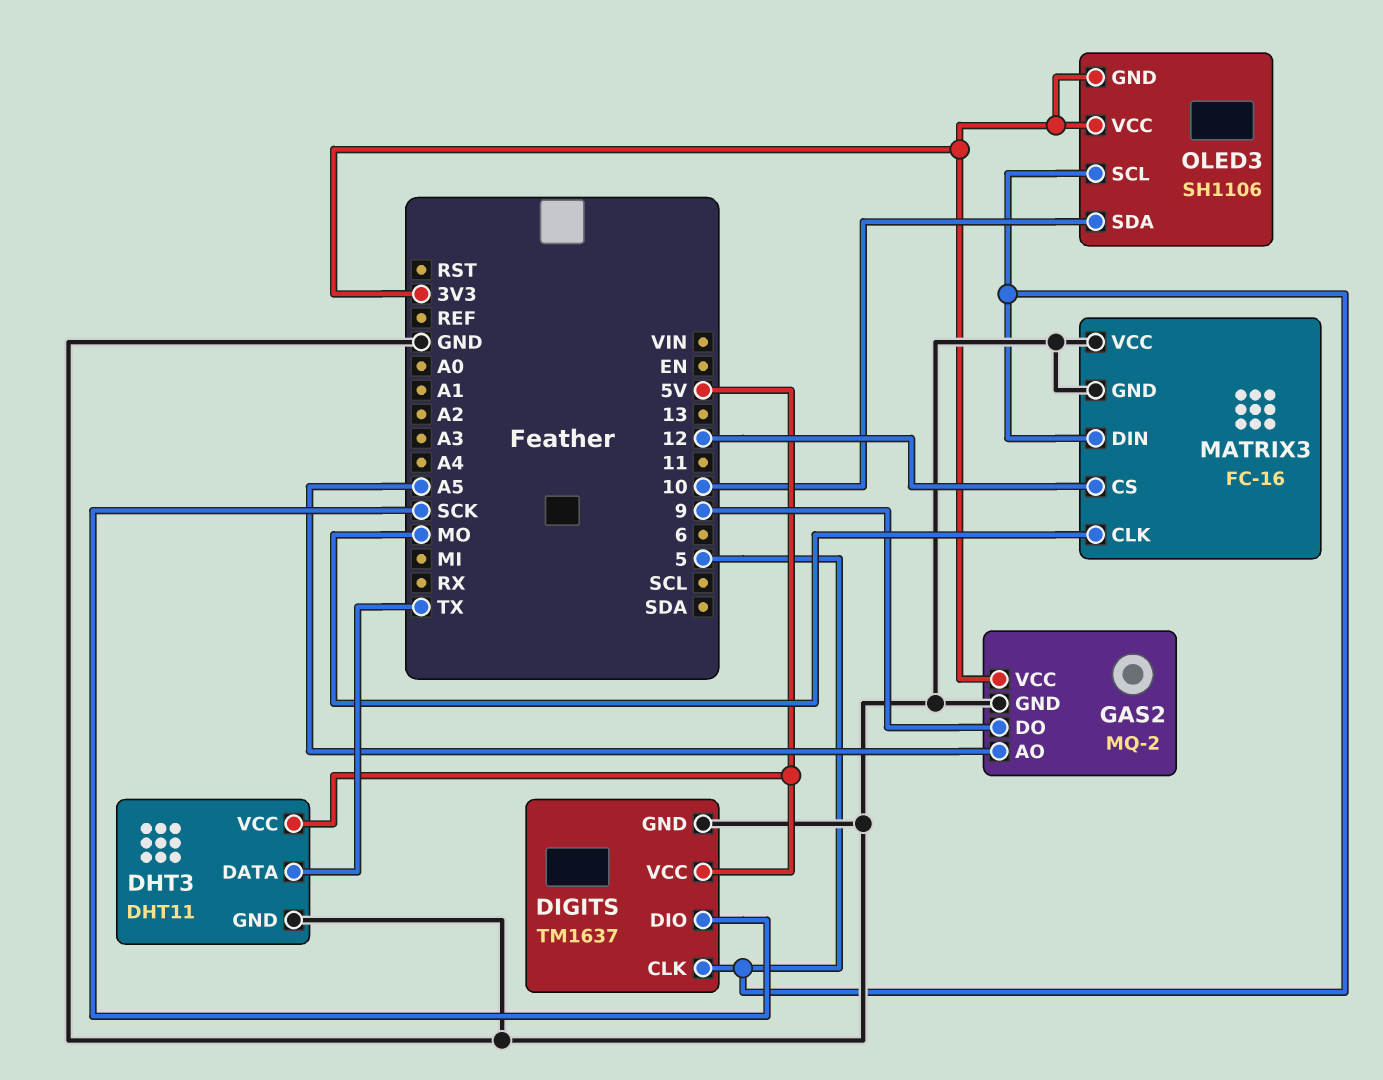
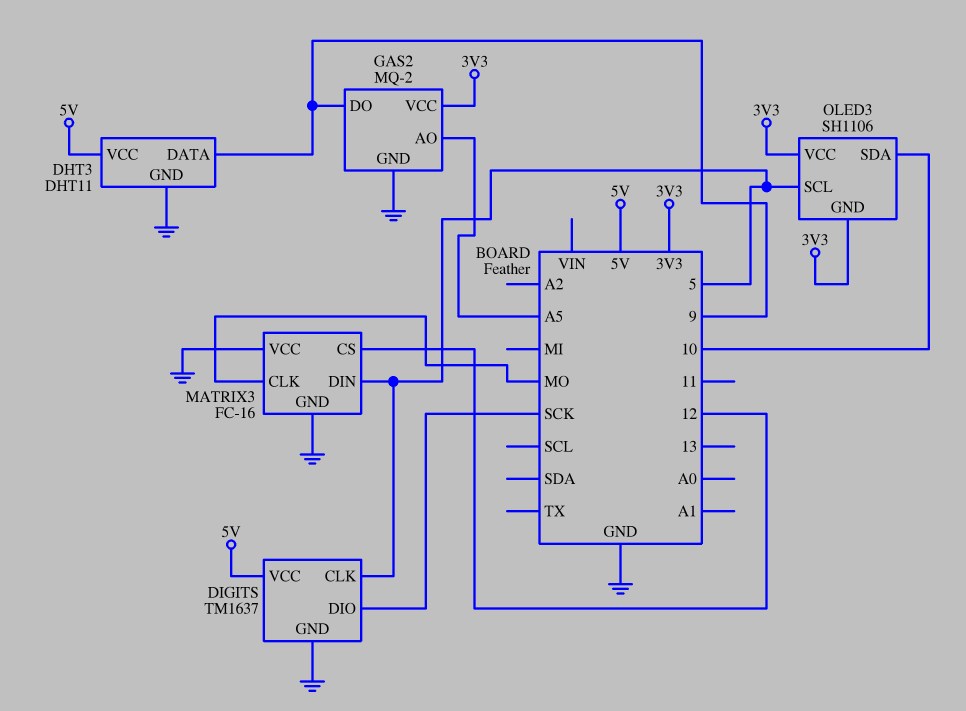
DHT3 pin DATA: TX -> 9

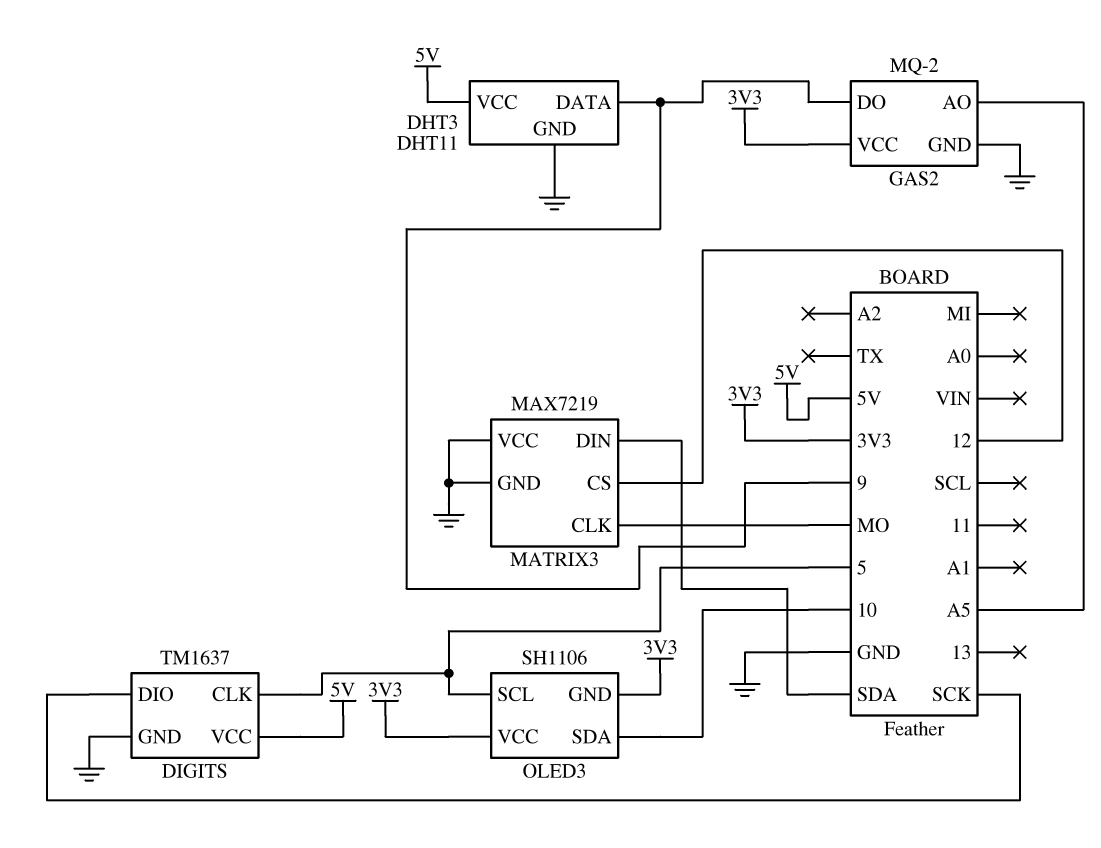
MATRIX3: FC-16 -> MAX7219
MATRIX3 pin DIN: 5 -> SDA

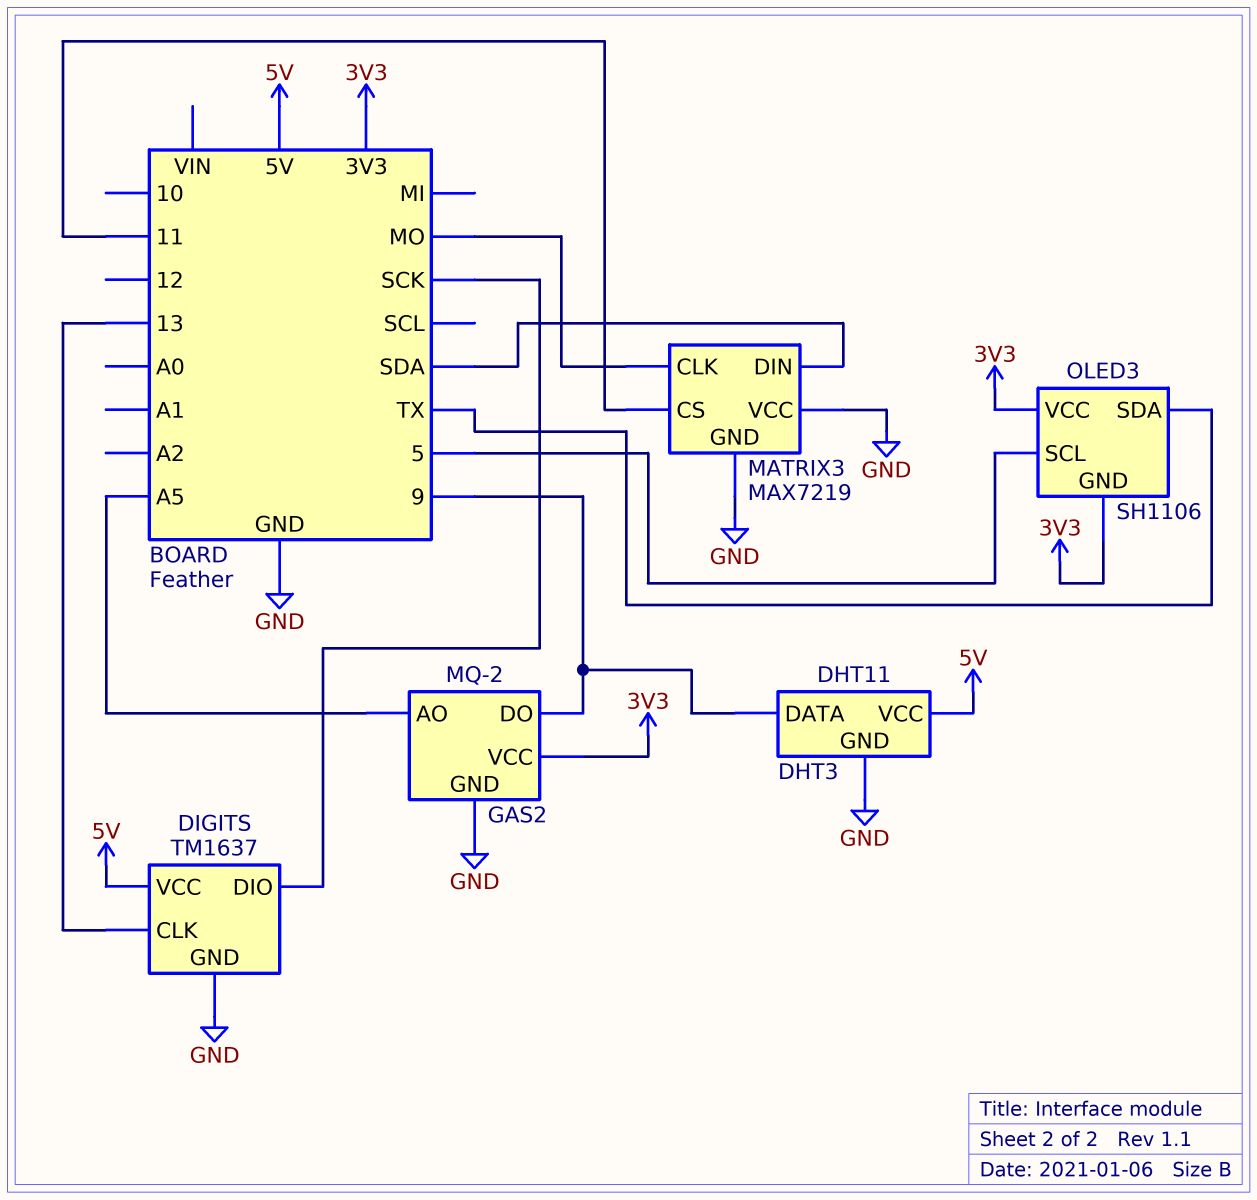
DIGITS pin CLK: 5 -> 13
MATRIX3 pin CS: 12 -> 11
OLED3 pin SDA: 10 -> TX

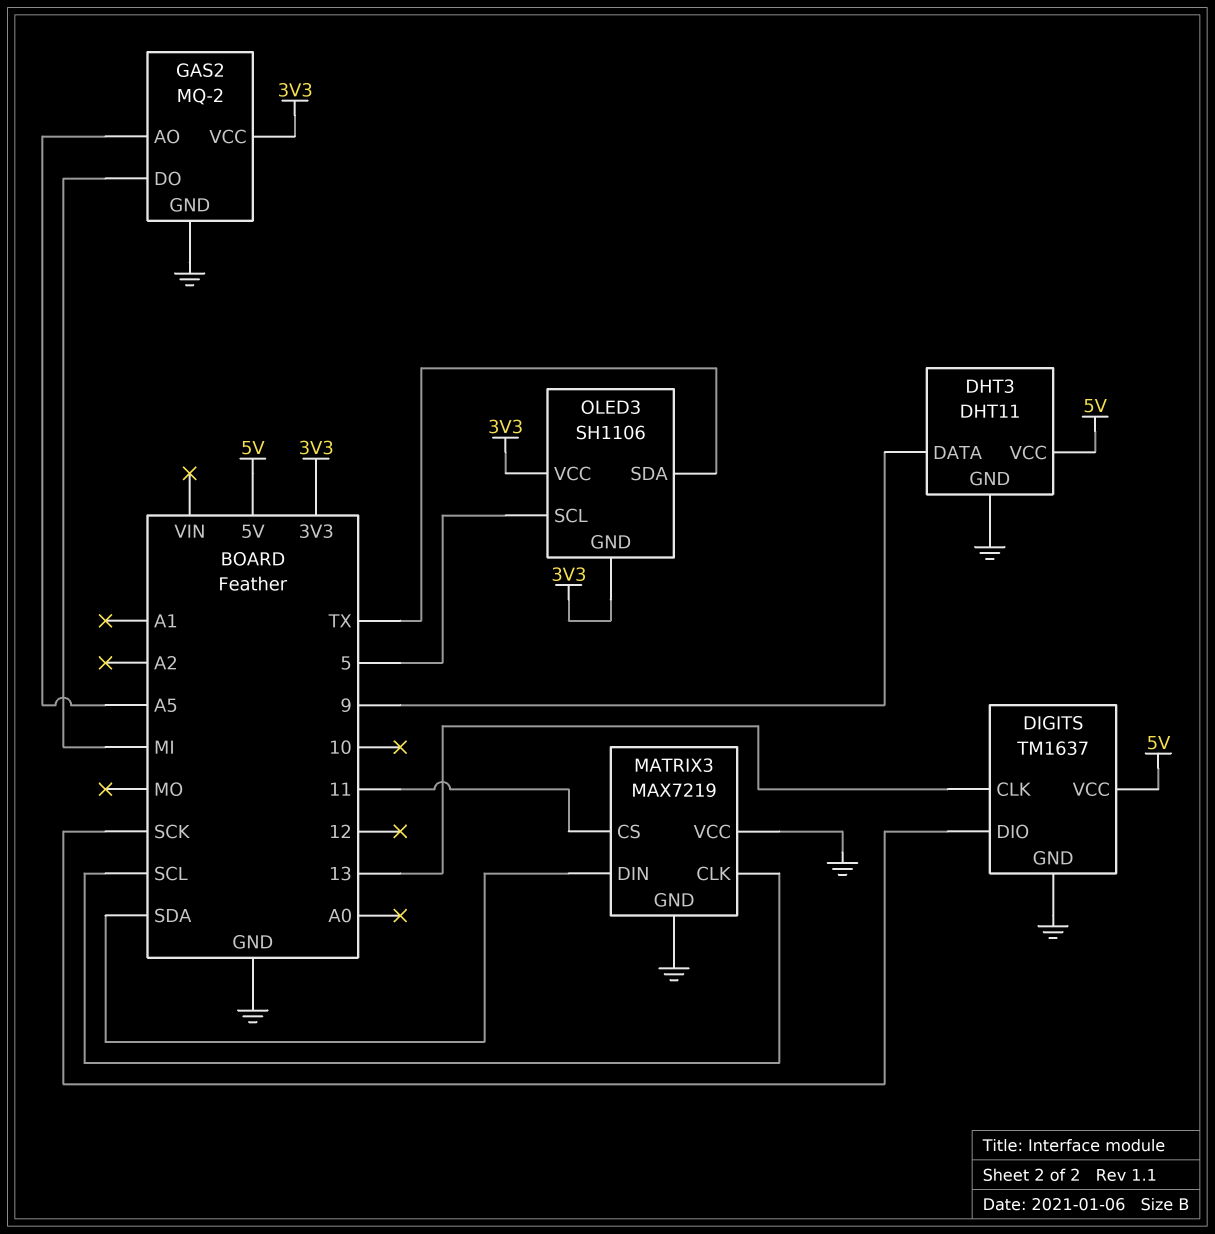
GAS2 pin DO: 9 -> MI
MATRIX3 pin CLK: MO -> SCL

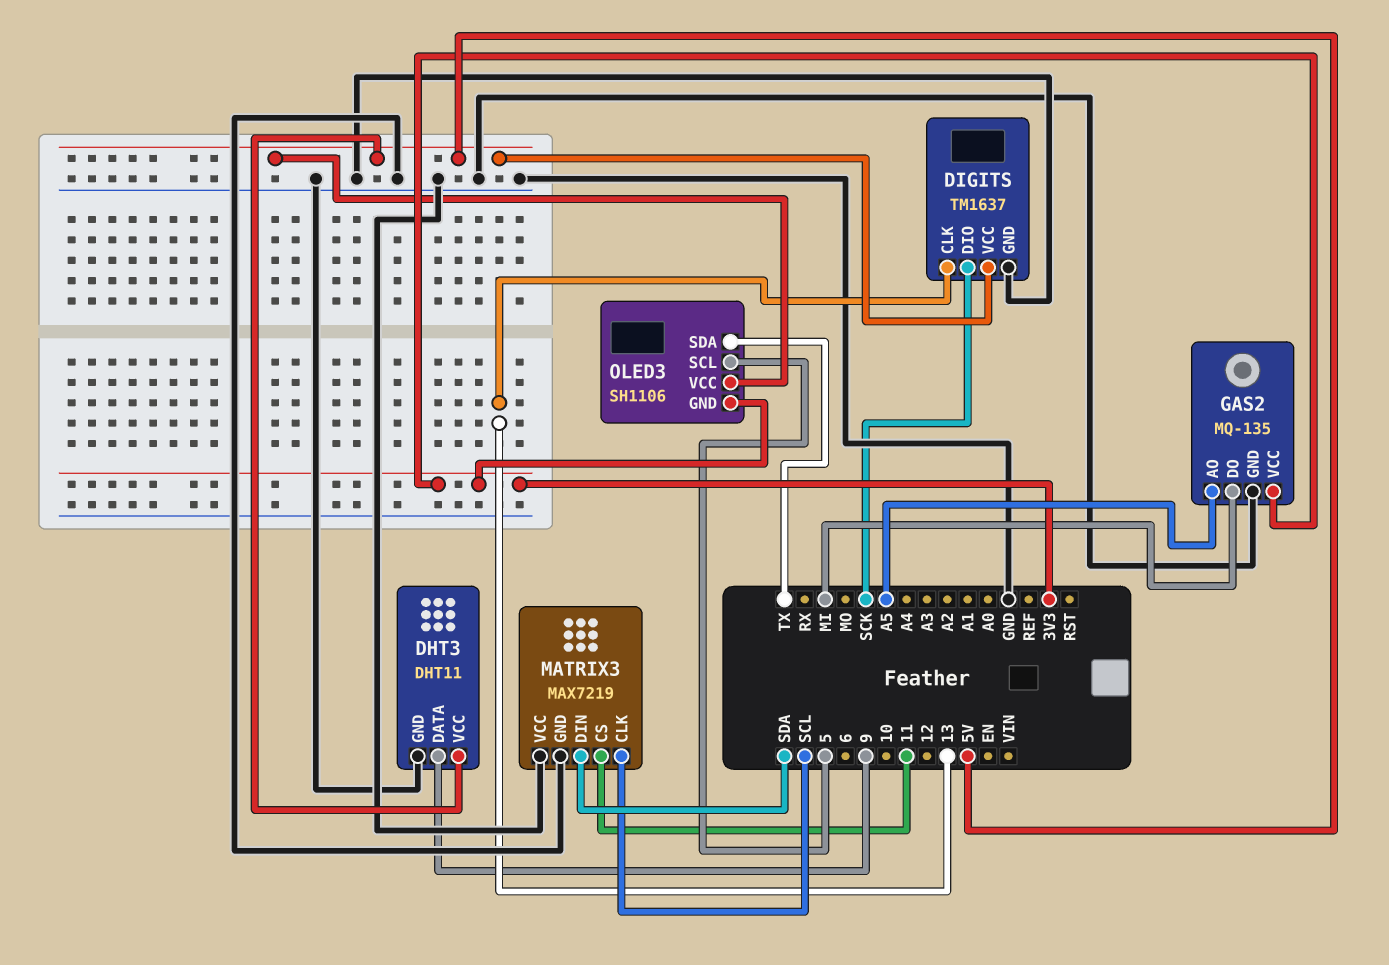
GAS2: MQ-2 -> MQ-135
OLED3 pin VCC: 3V3 -> 5V

